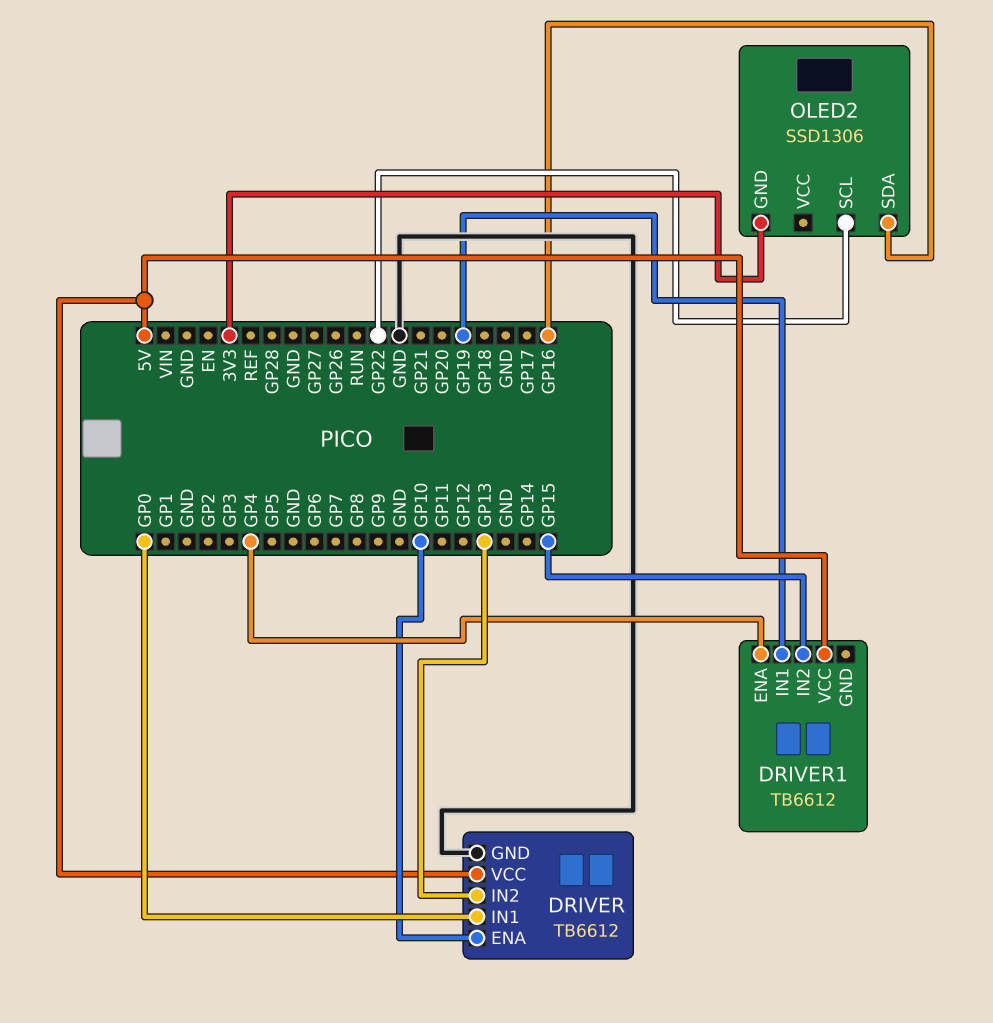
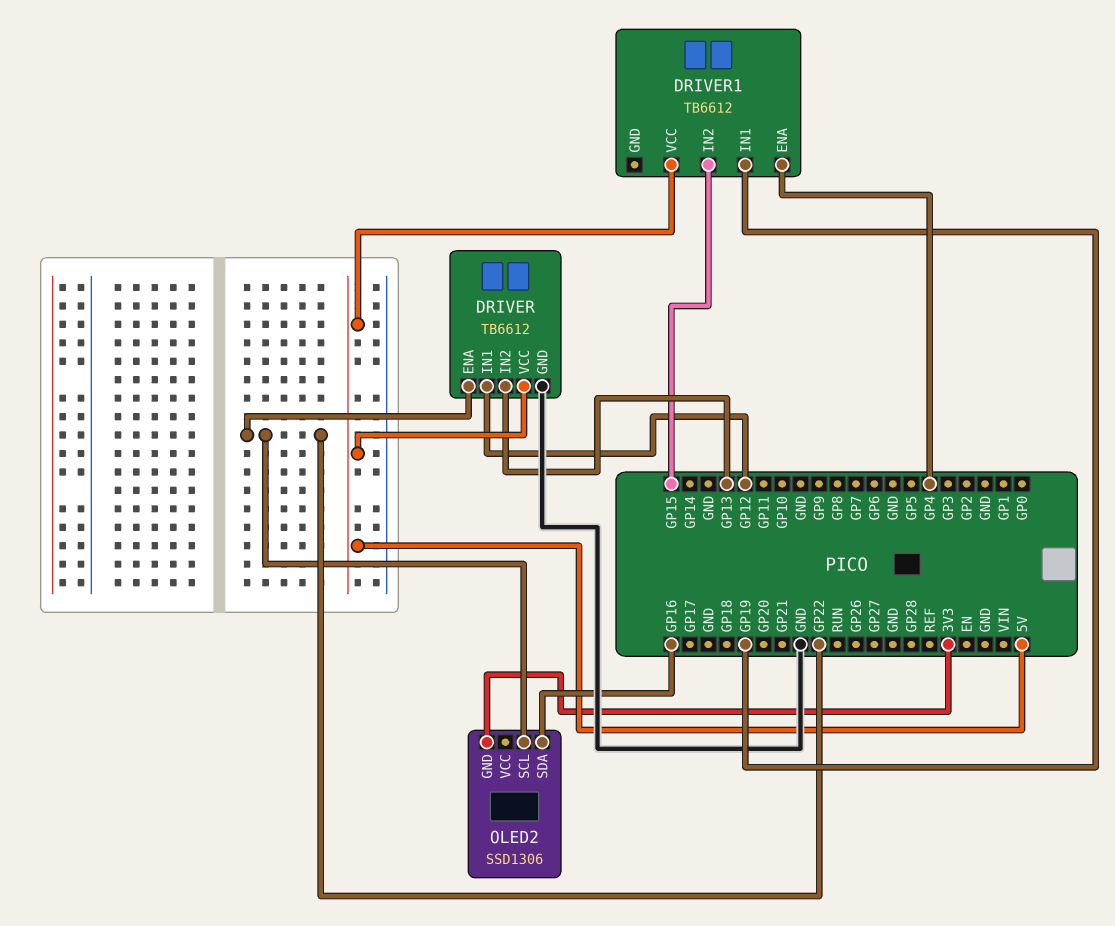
DRIVER pin ENA: GP10 -> GP22
DRIVER pin IN1: GP0 -> GP12

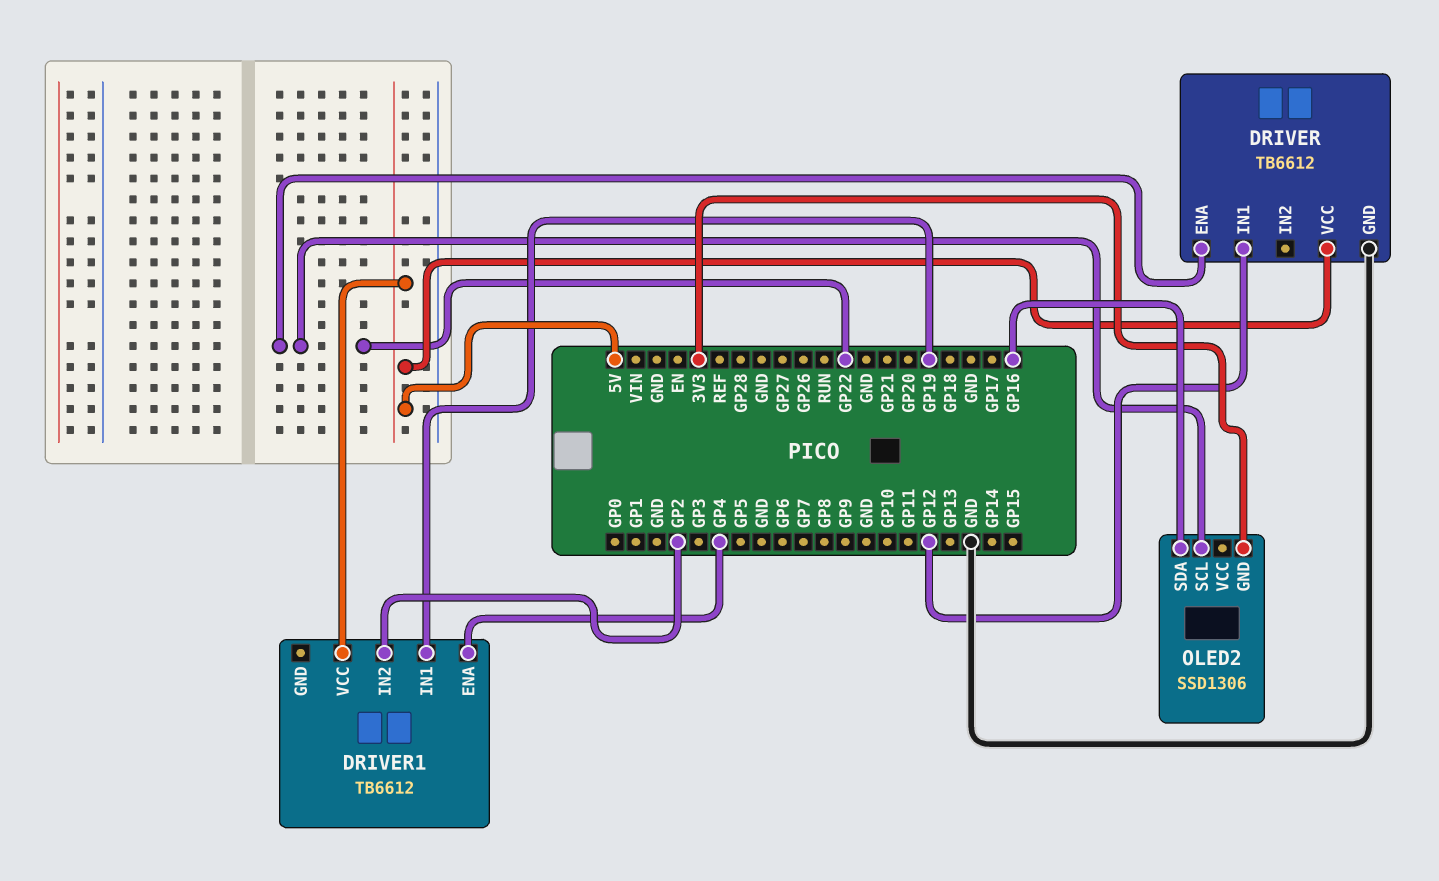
DRIVER pin IN2: GP13 -> none
DRIVER1 pin IN2: GP15 -> GP2

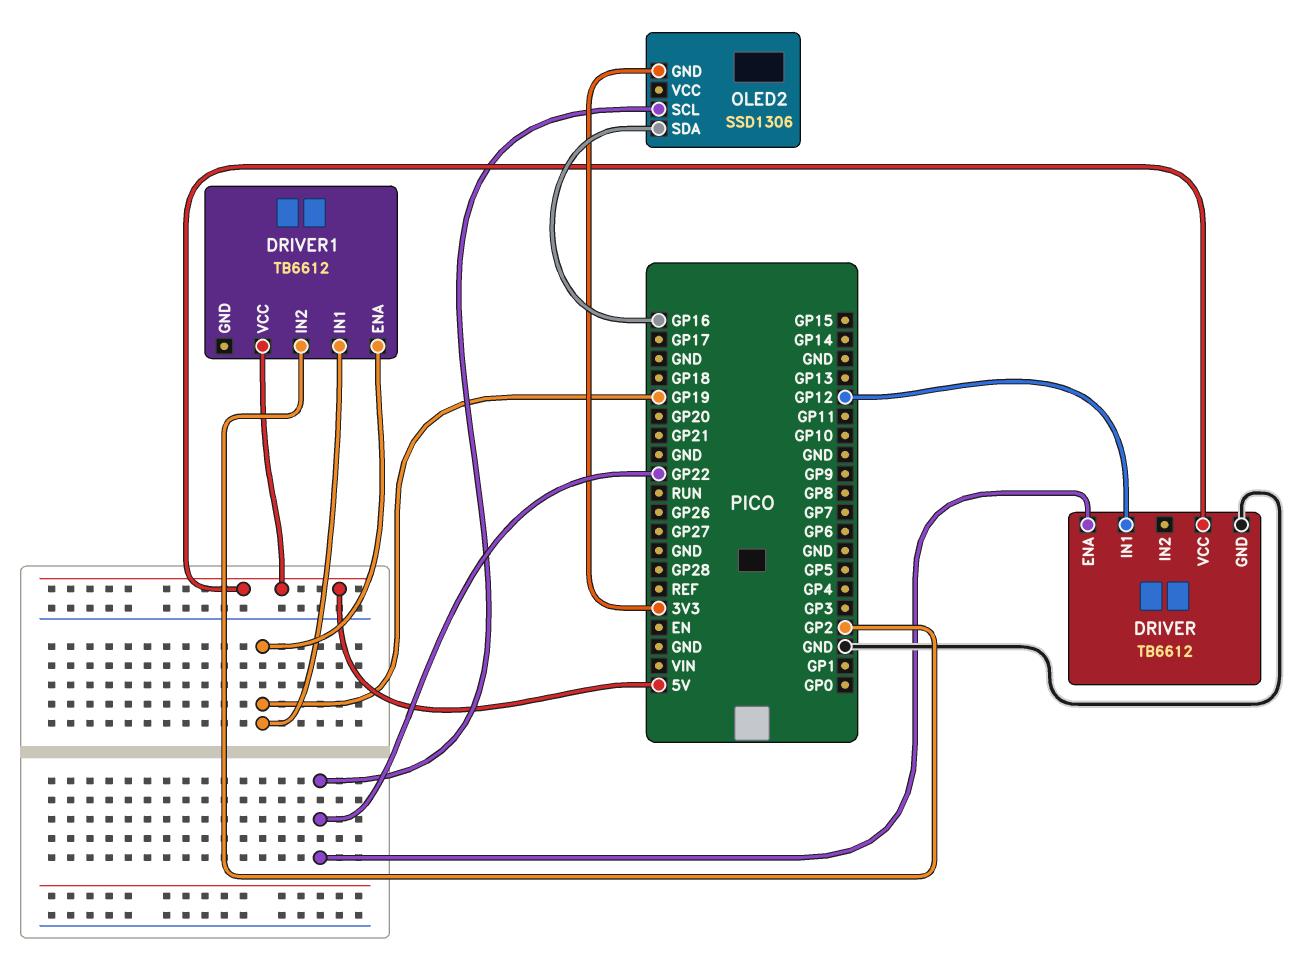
DRIVER1 pin ENA: GP4 -> GP19

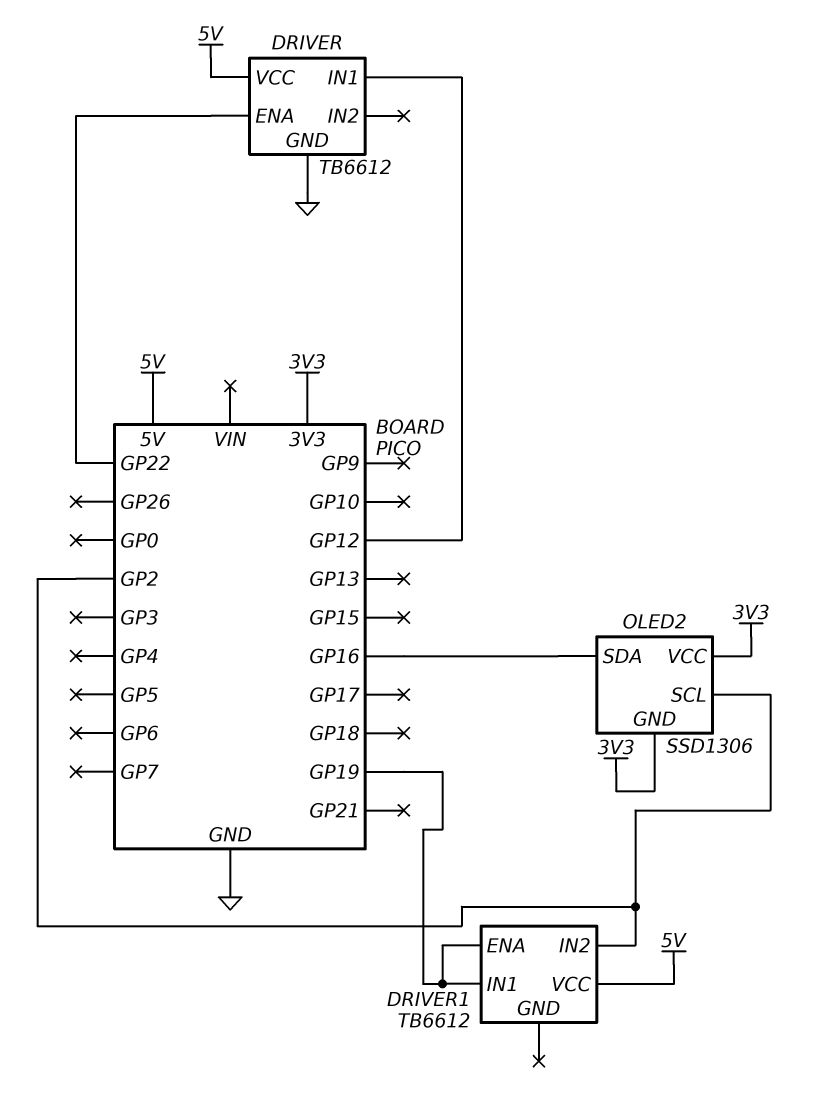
OLED2 pin SCL: GP22 -> GP2
OLED2 pin VCC: none -> 3V3

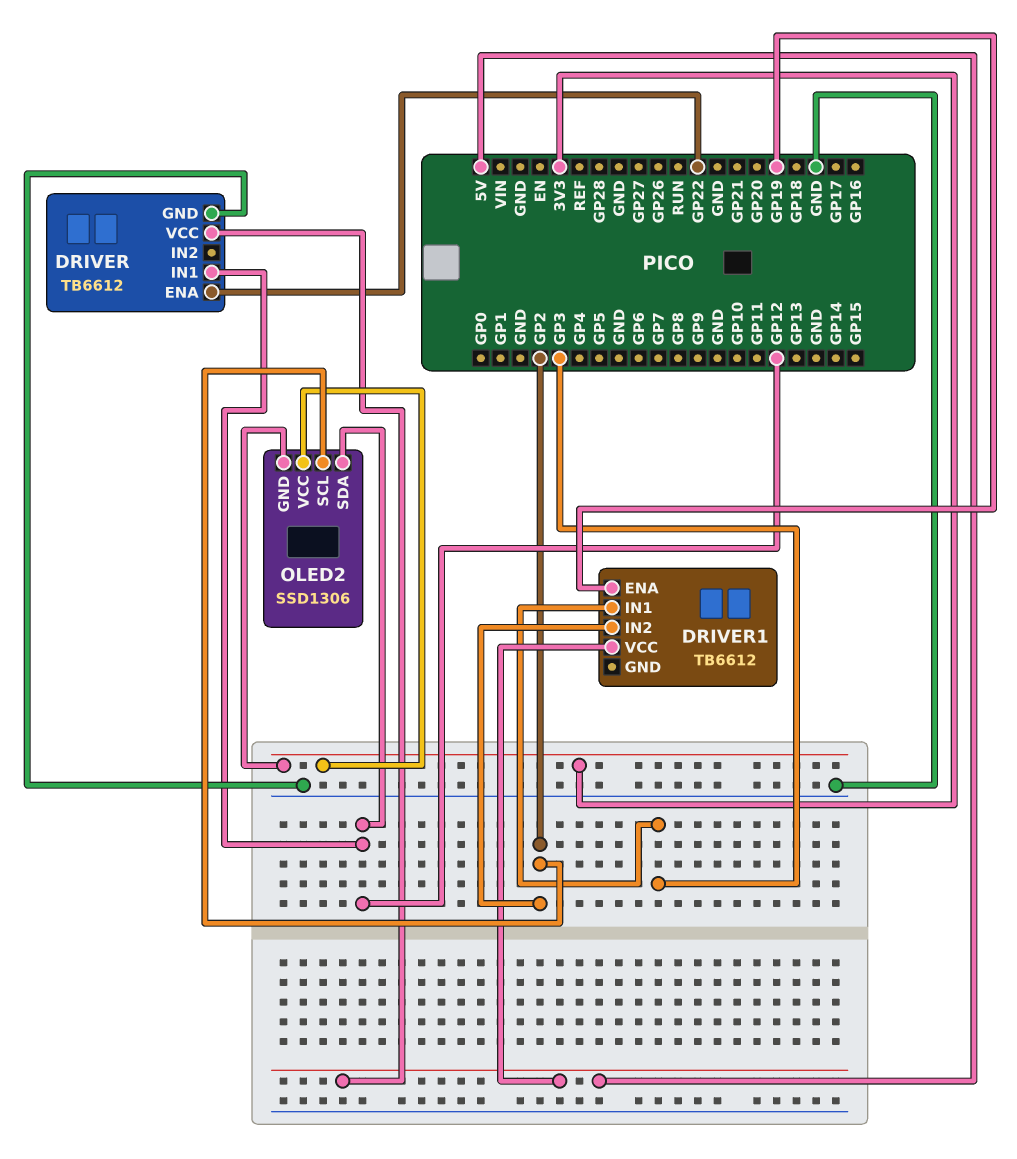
DRIVER1 pin IN1: GP19 -> GP3
OLED2 pin SDA: GP16 -> GP12

